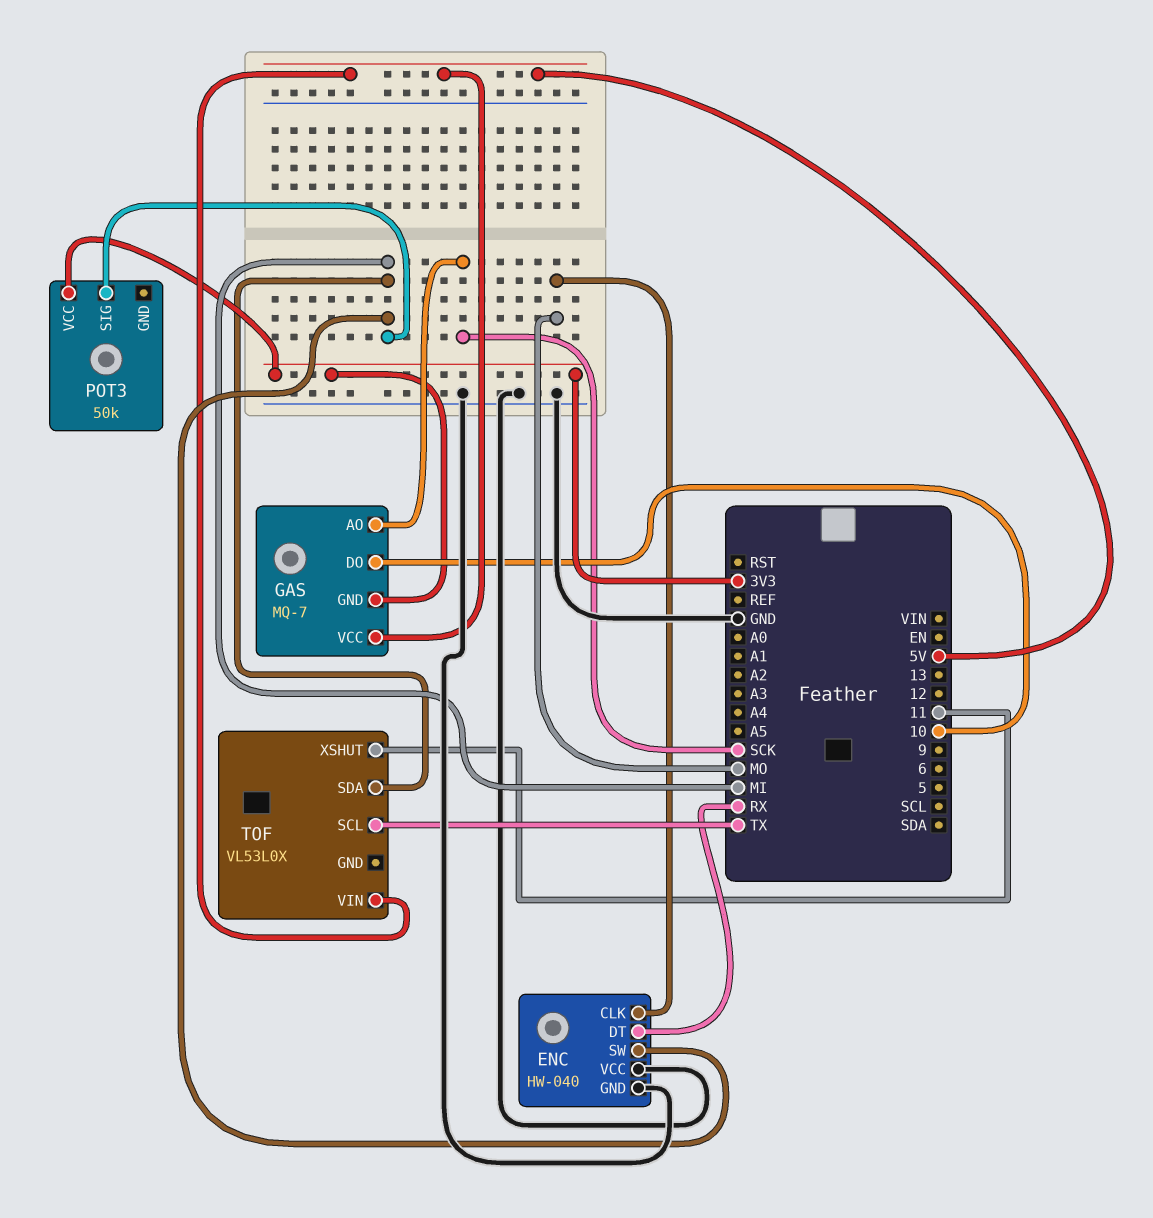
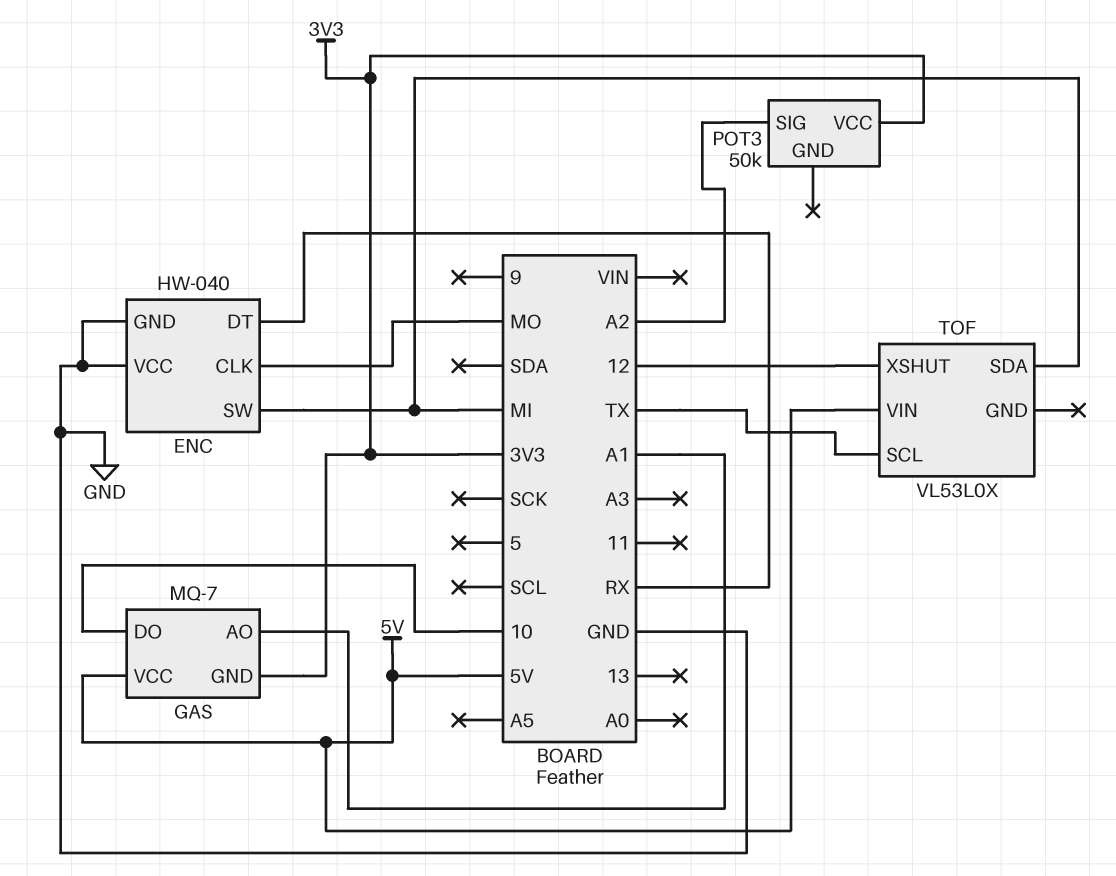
GAS pin AO: SCK -> A1
POT3 pin SIG: MI -> A2
TOF pin XSHUT: 11 -> 12

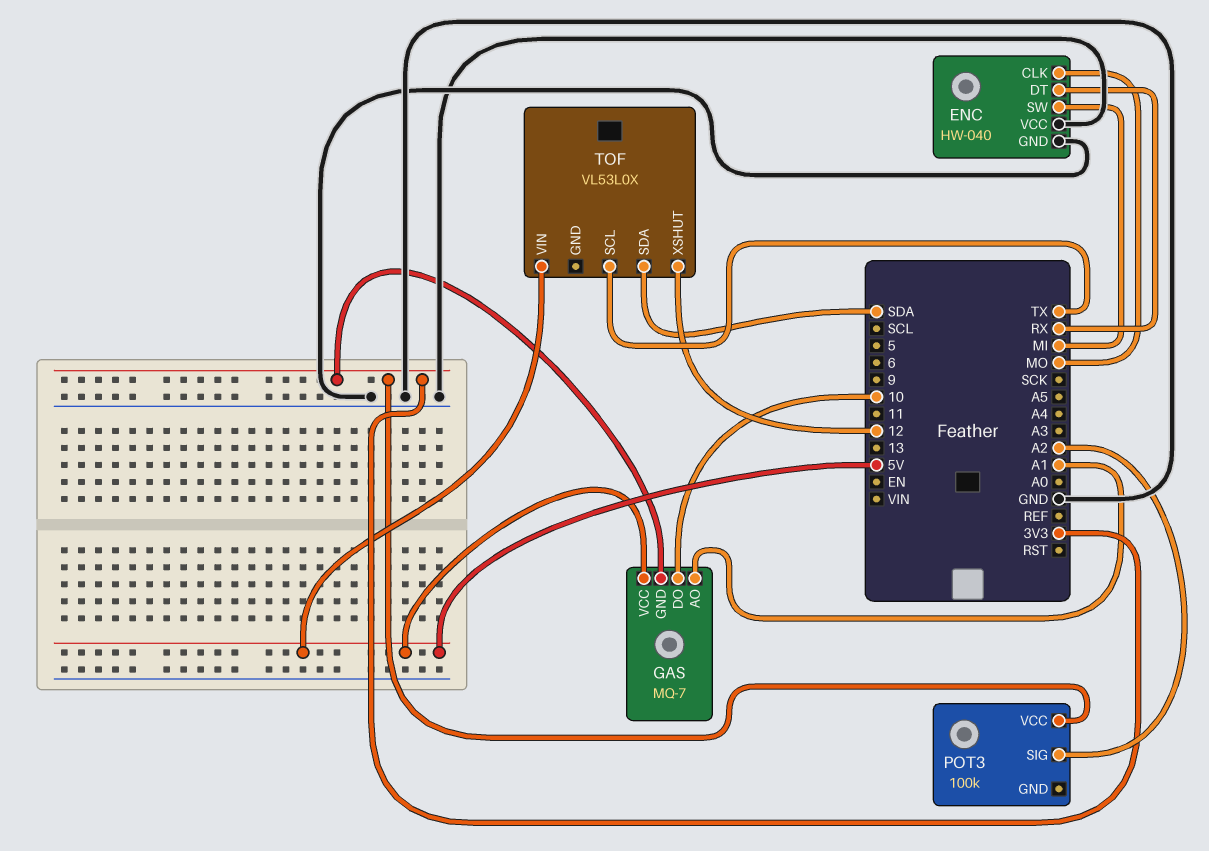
POT3: 50k -> 100k
TOF pin SDA: MI -> SDA

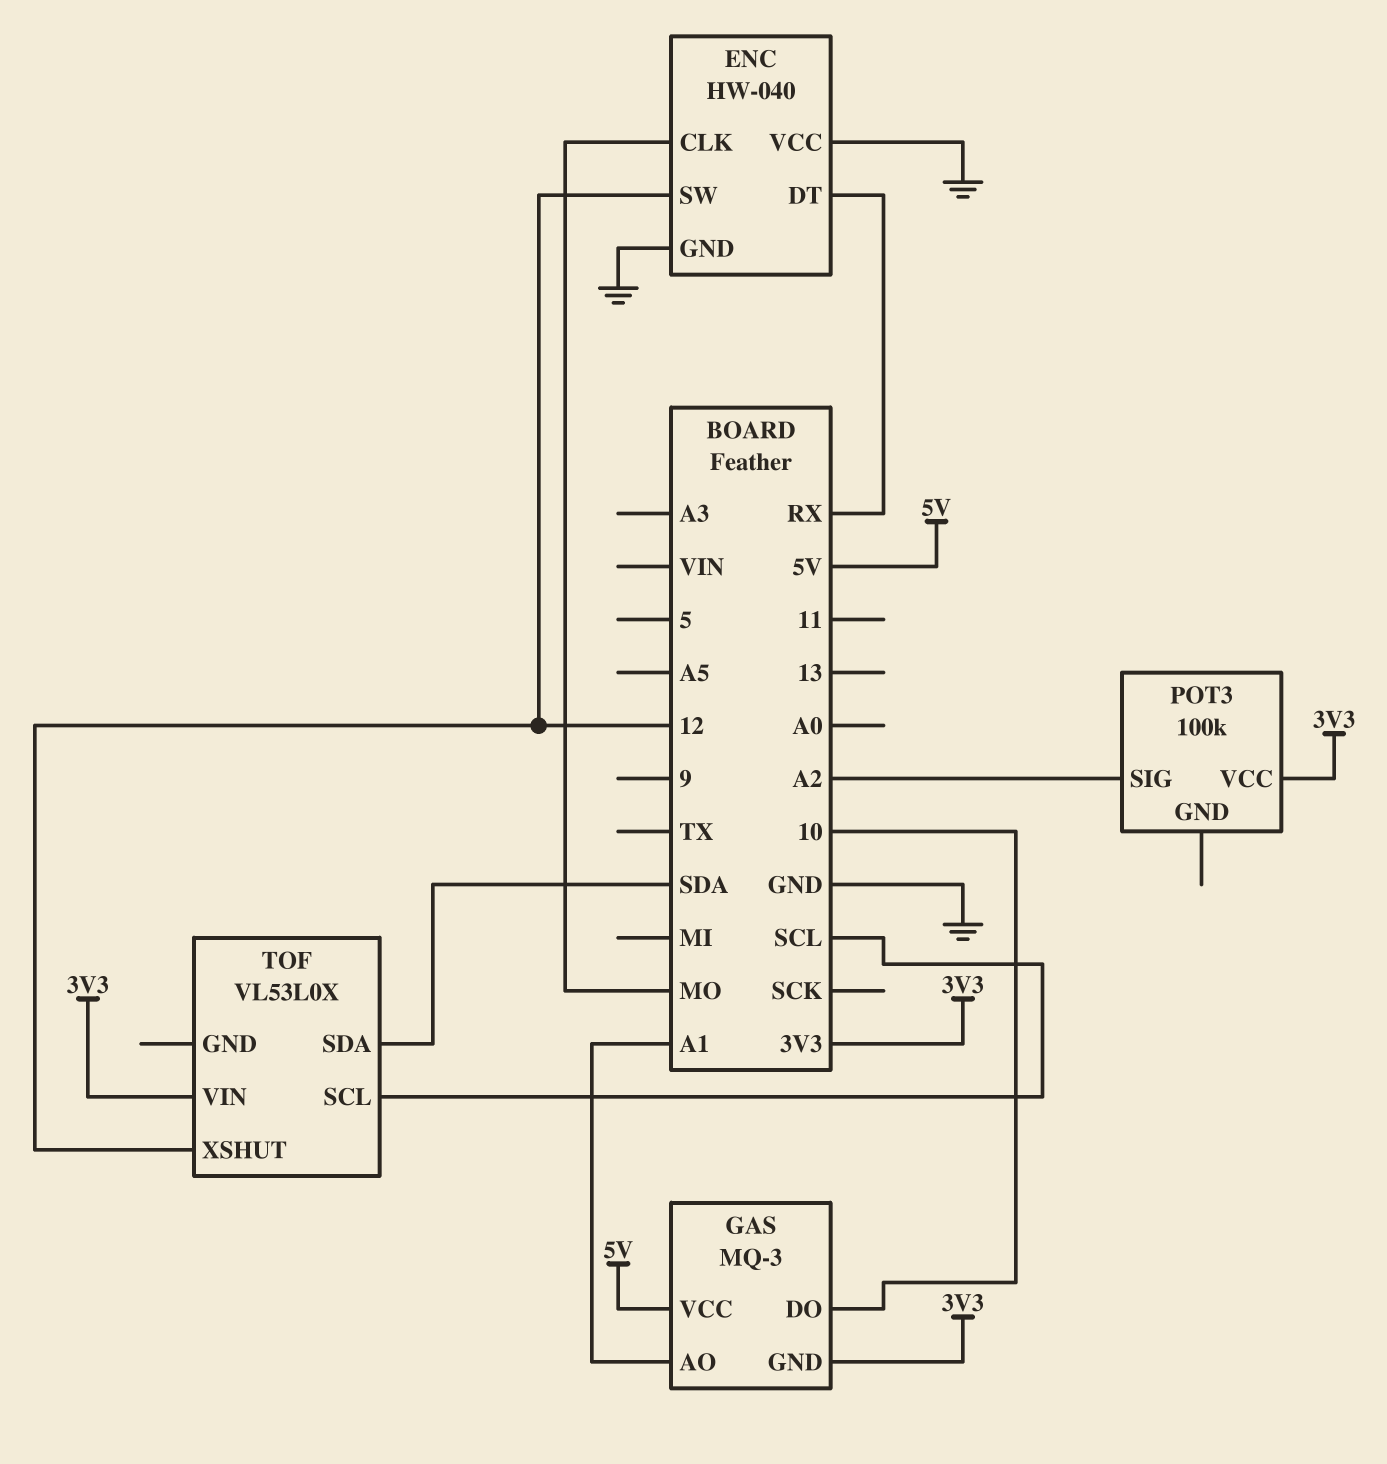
ENC pin SW: MI -> 12
GAS: MQ-7 -> MQ-3
TOF pin SCL: TX -> SCL
TOF pin VIN: 5V -> 3V3

